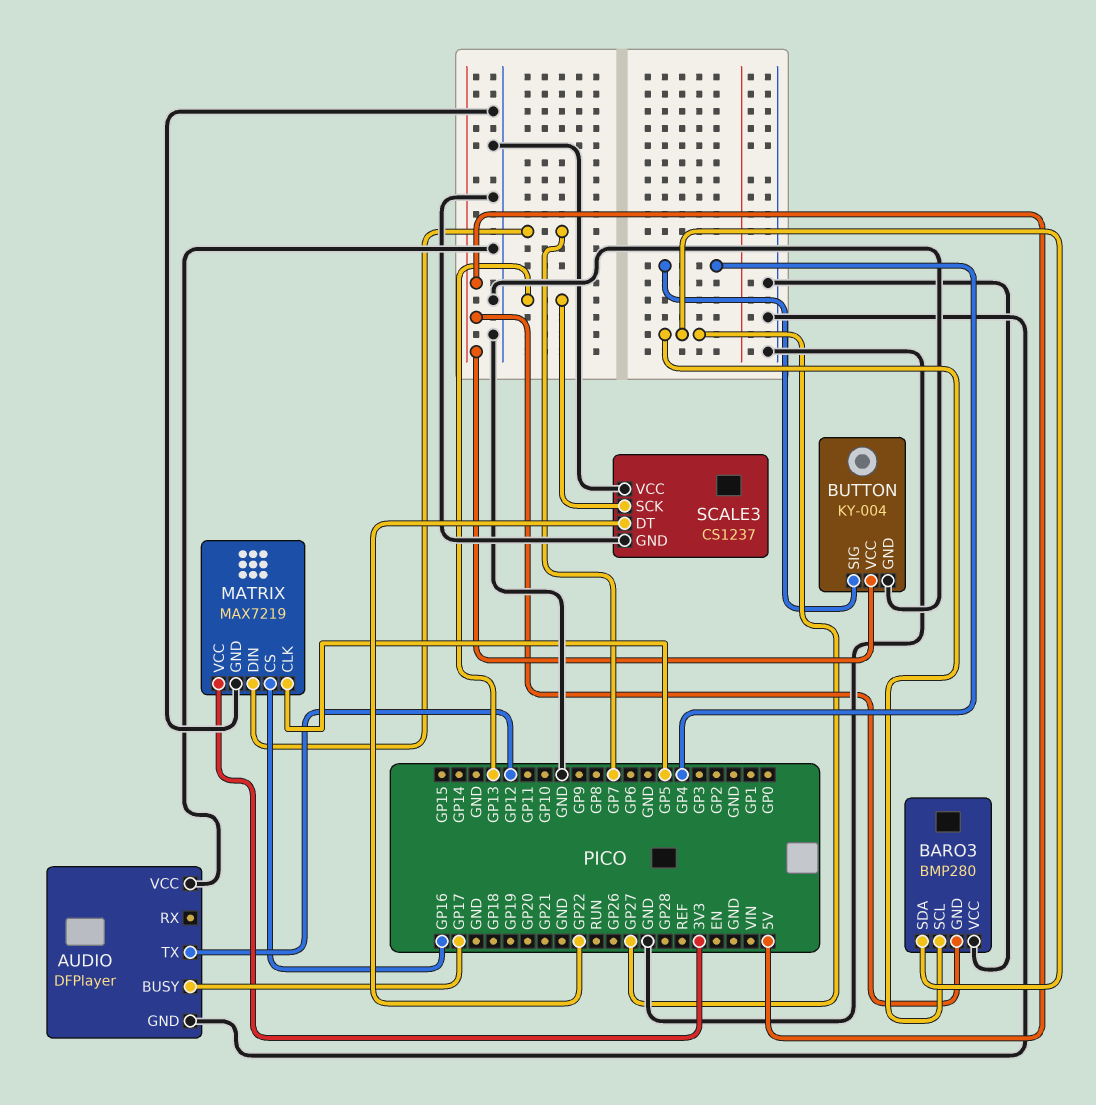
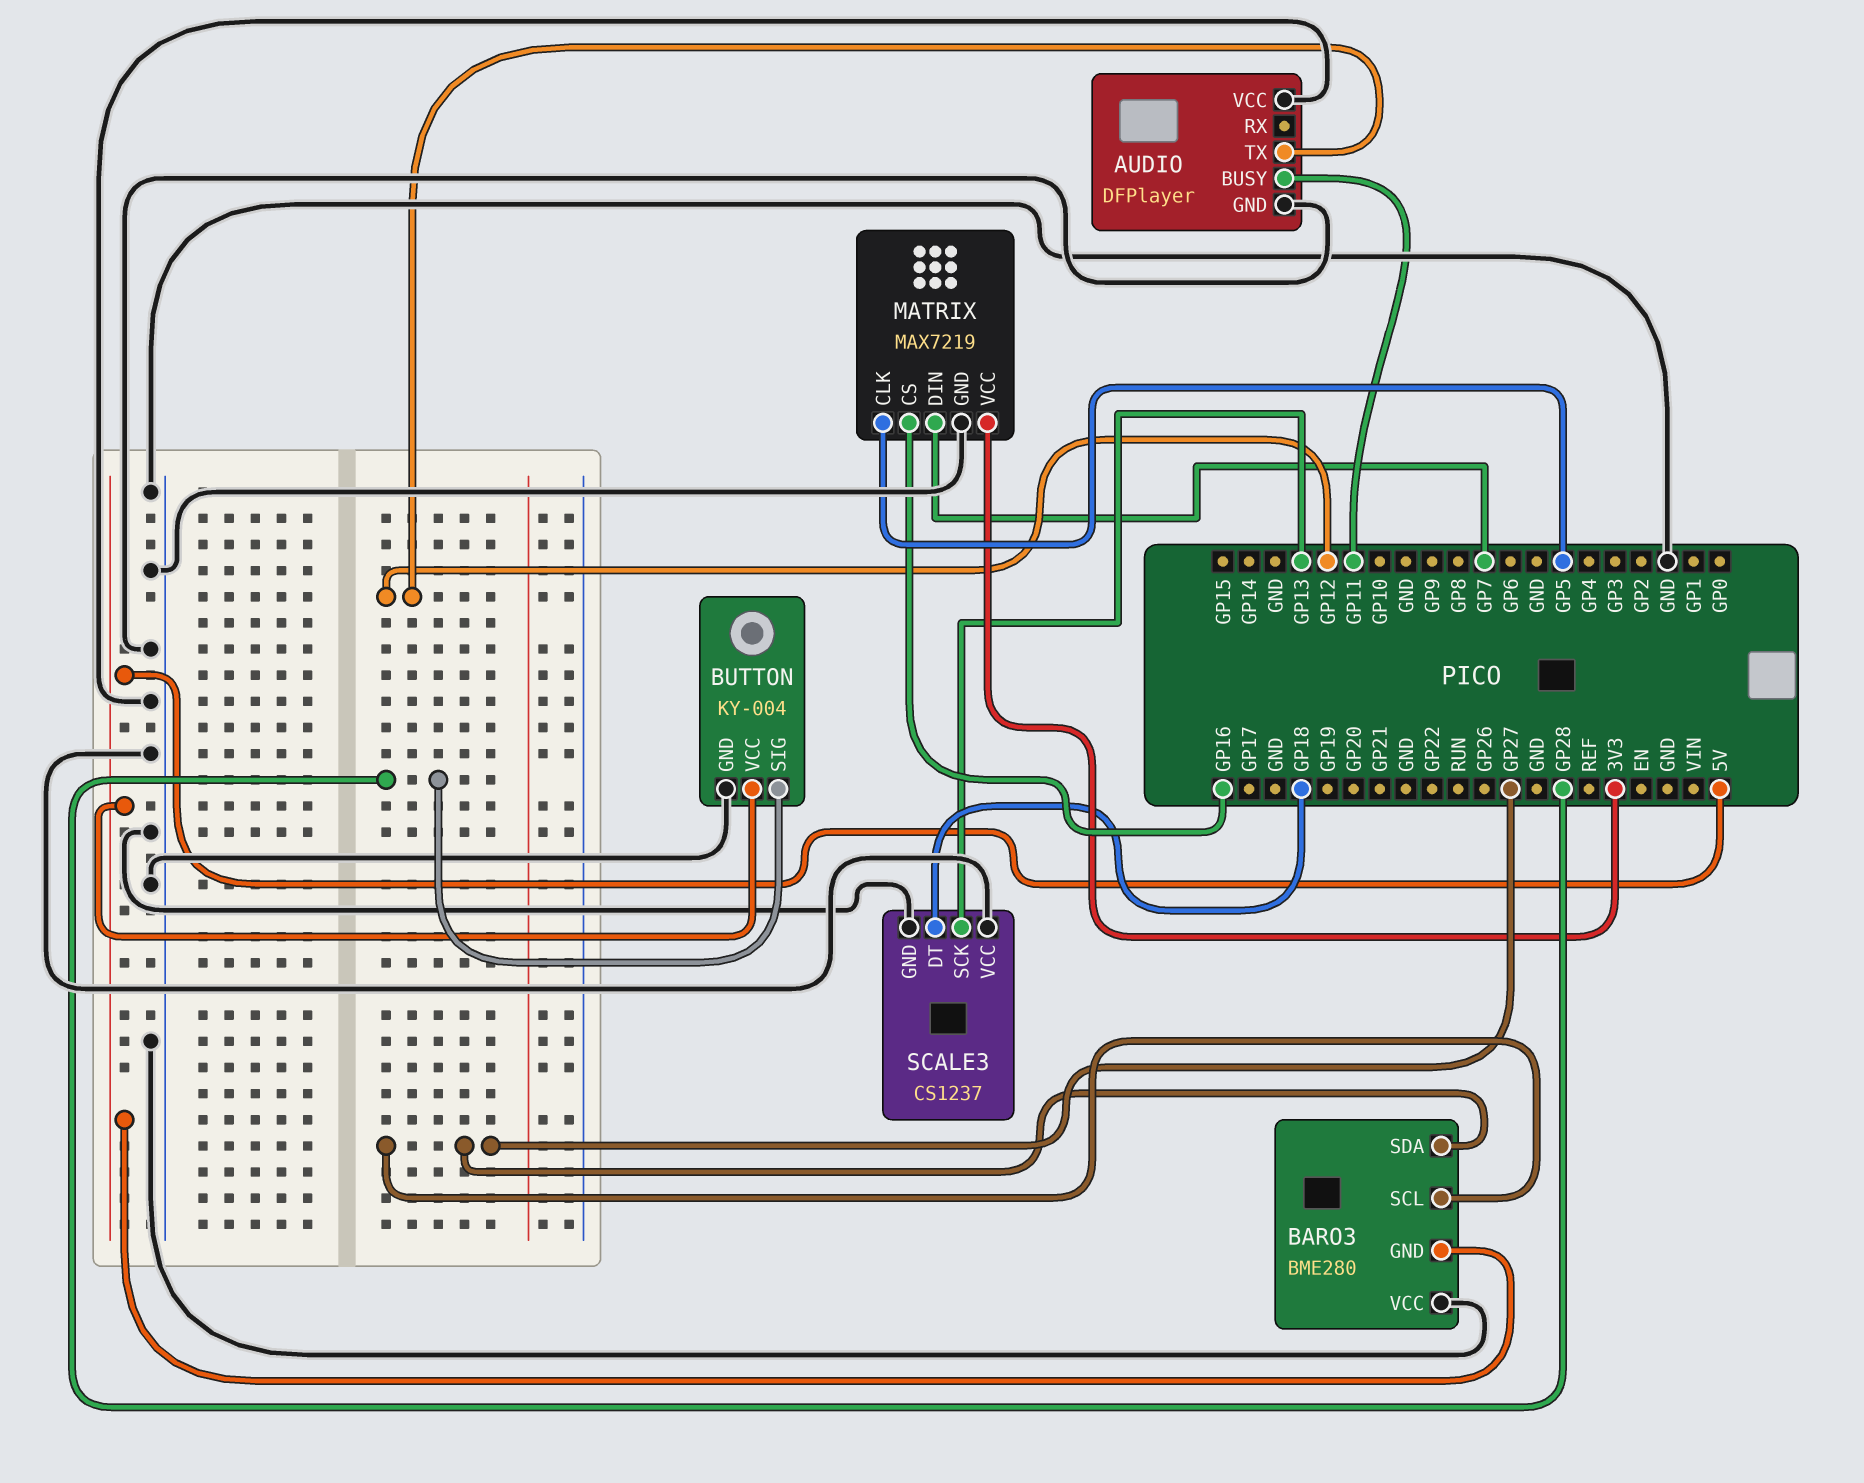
AUDIO pin BUSY: GP17 -> GP11
BARO3: BMP280 -> BME280
BUTTON pin SIG: GP4 -> GP28
SCALE3 pin DT: GP22 -> GP18

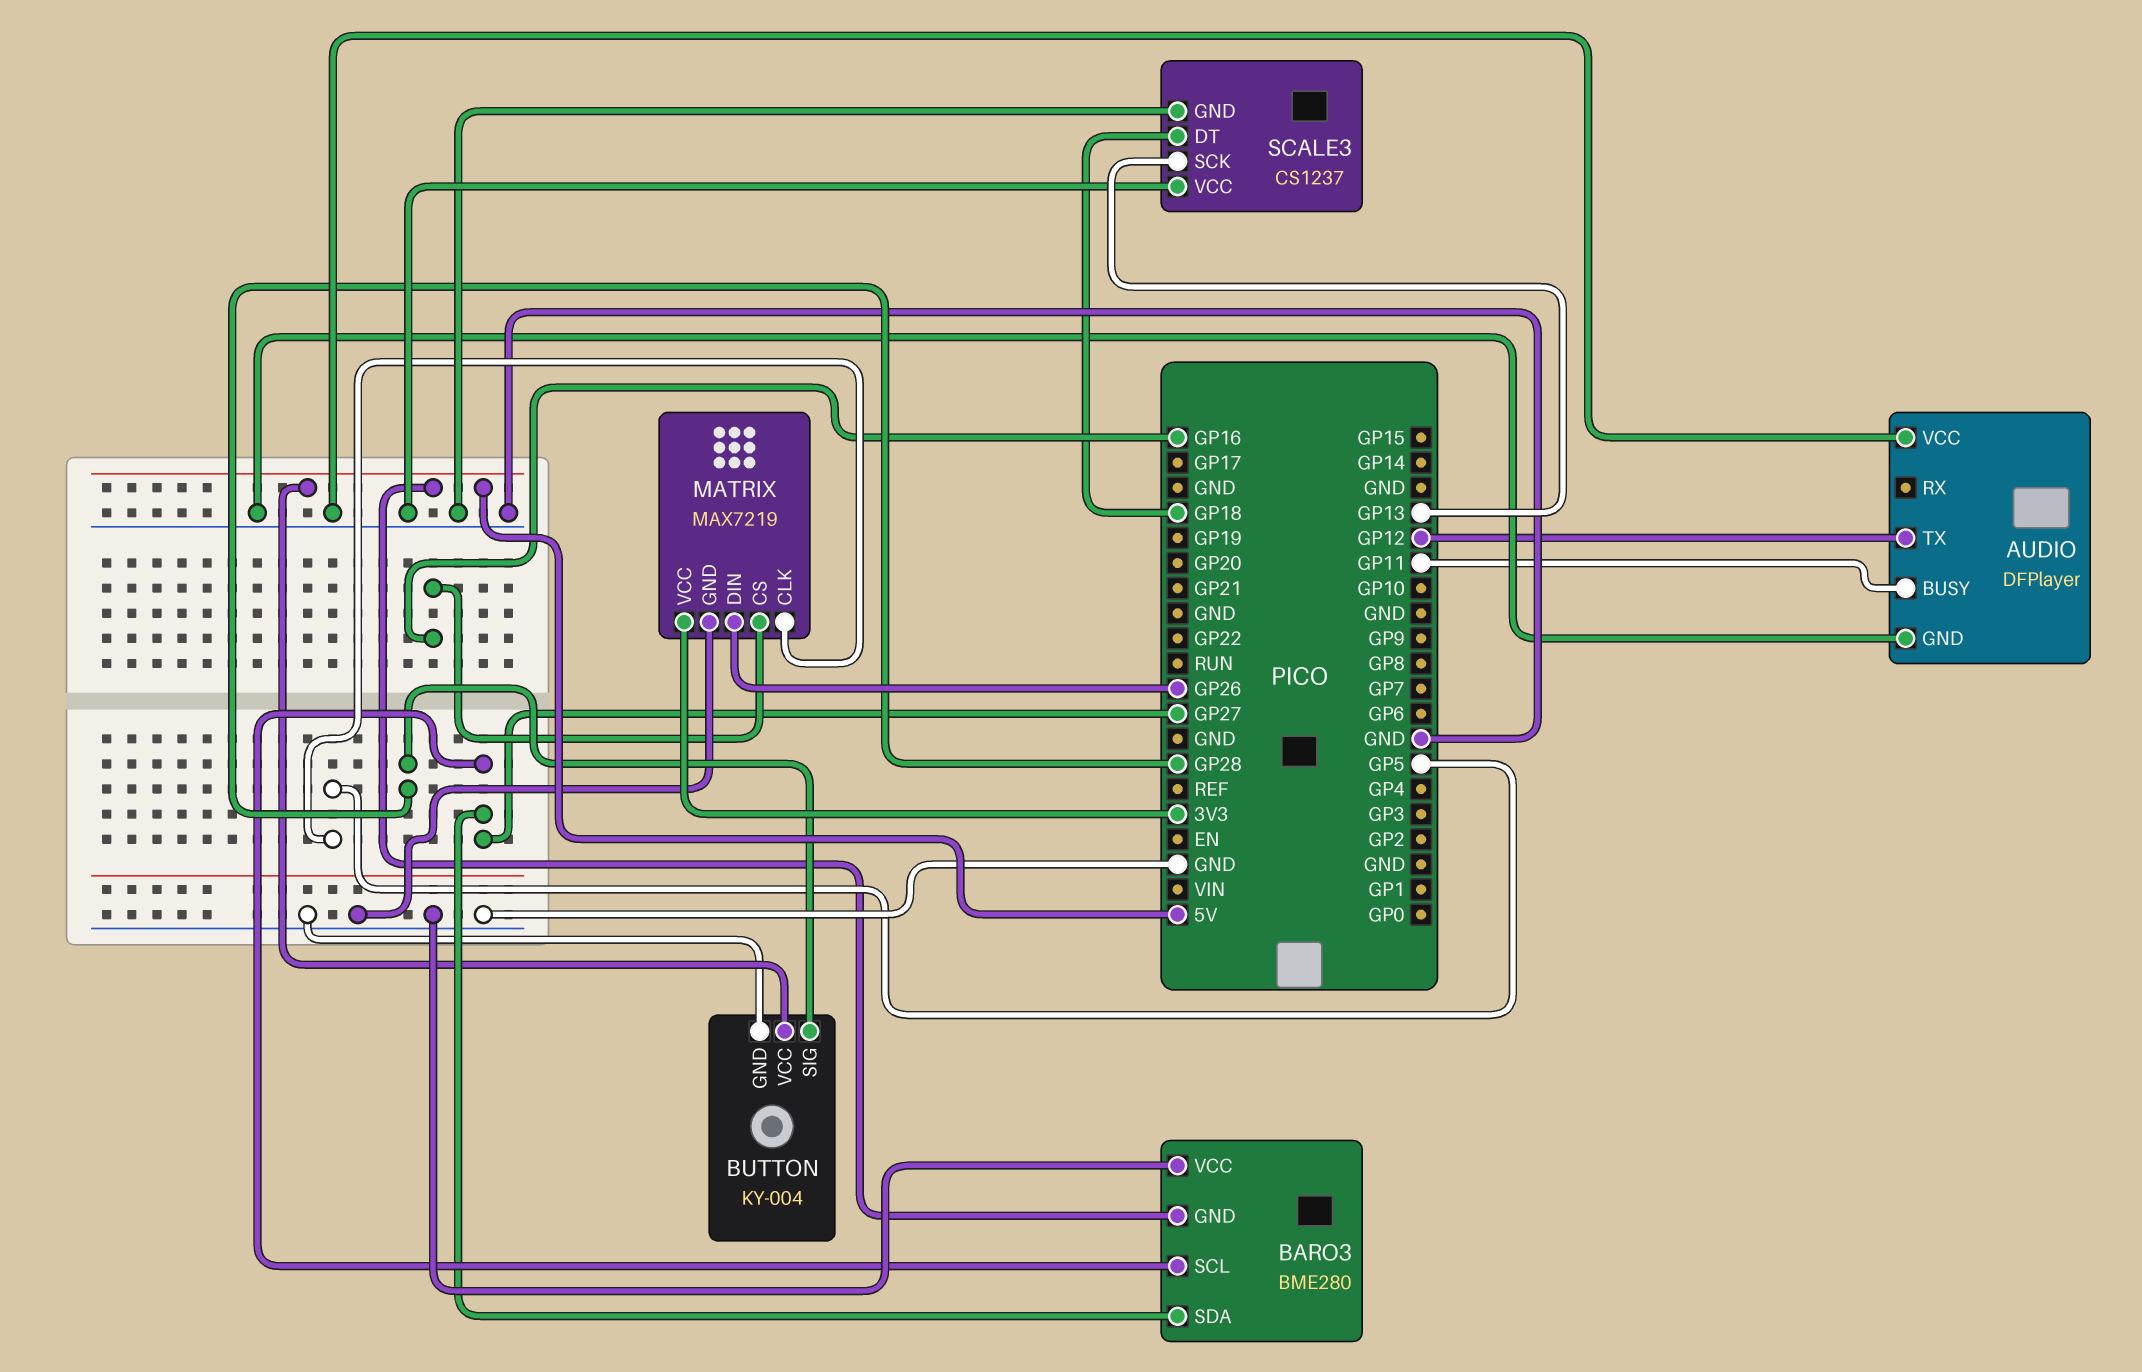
MATRIX pin DIN: GP7 -> GP26

